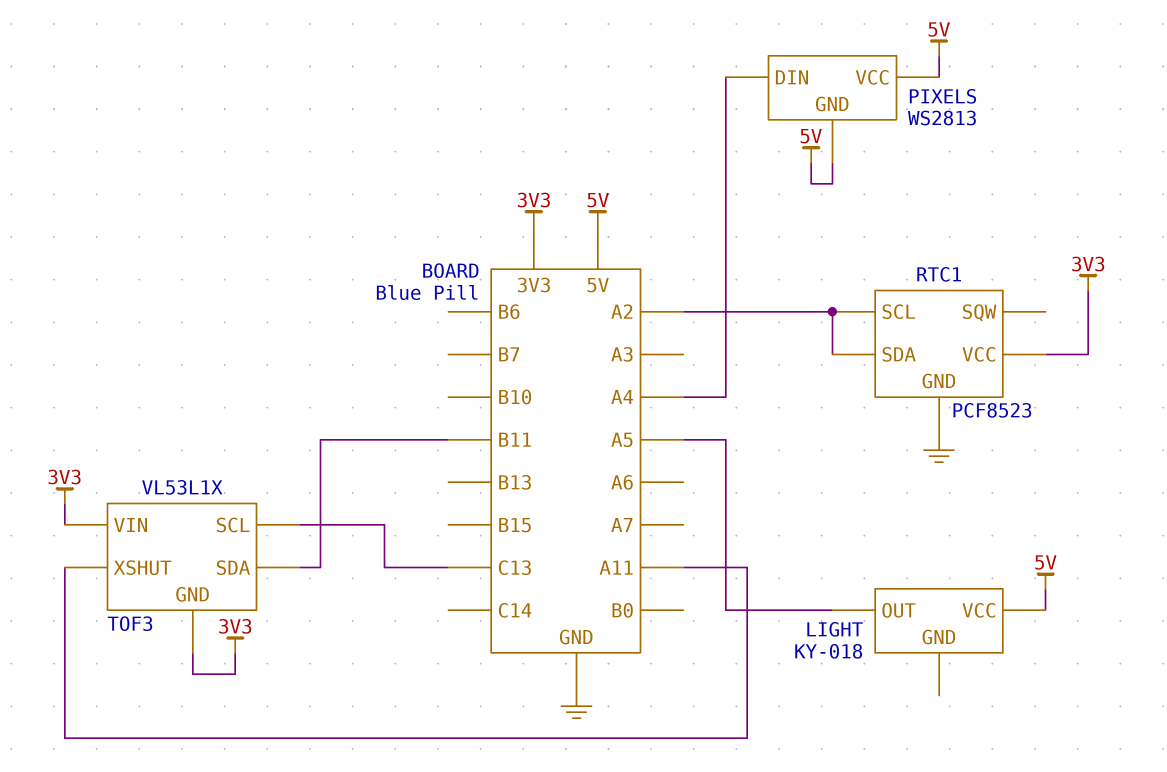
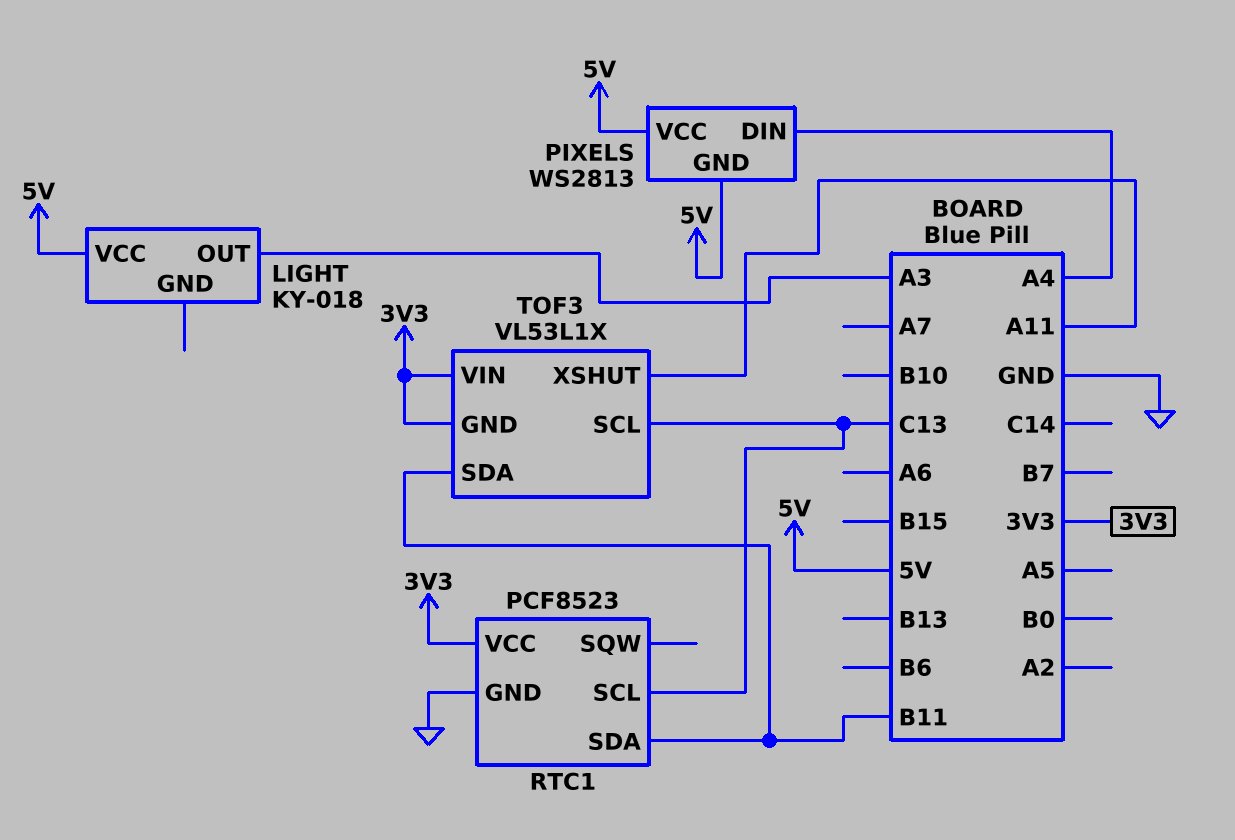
LIGHT pin OUT: A5 -> A3
RTC1 pin SCL: A2 -> C13
RTC1 pin SDA: A2 -> B11

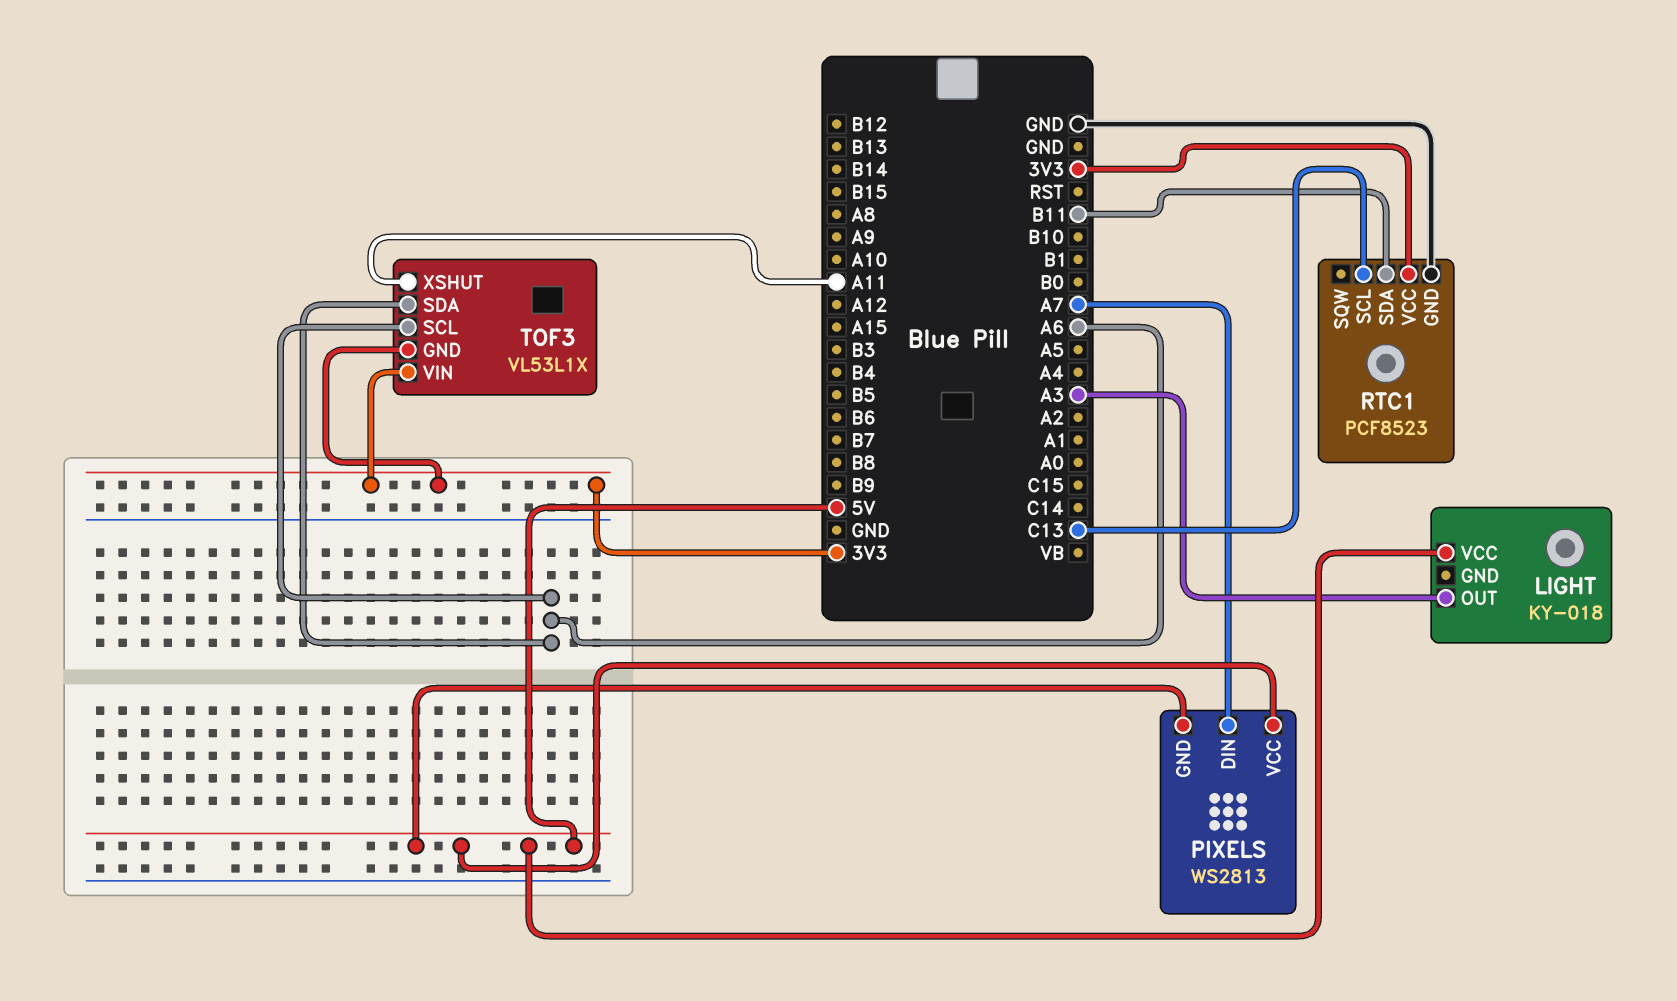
PIXELS pin DIN: A4 -> A7
TOF3 pin SCL: C13 -> A6
TOF3 pin SDA: B11 -> A6

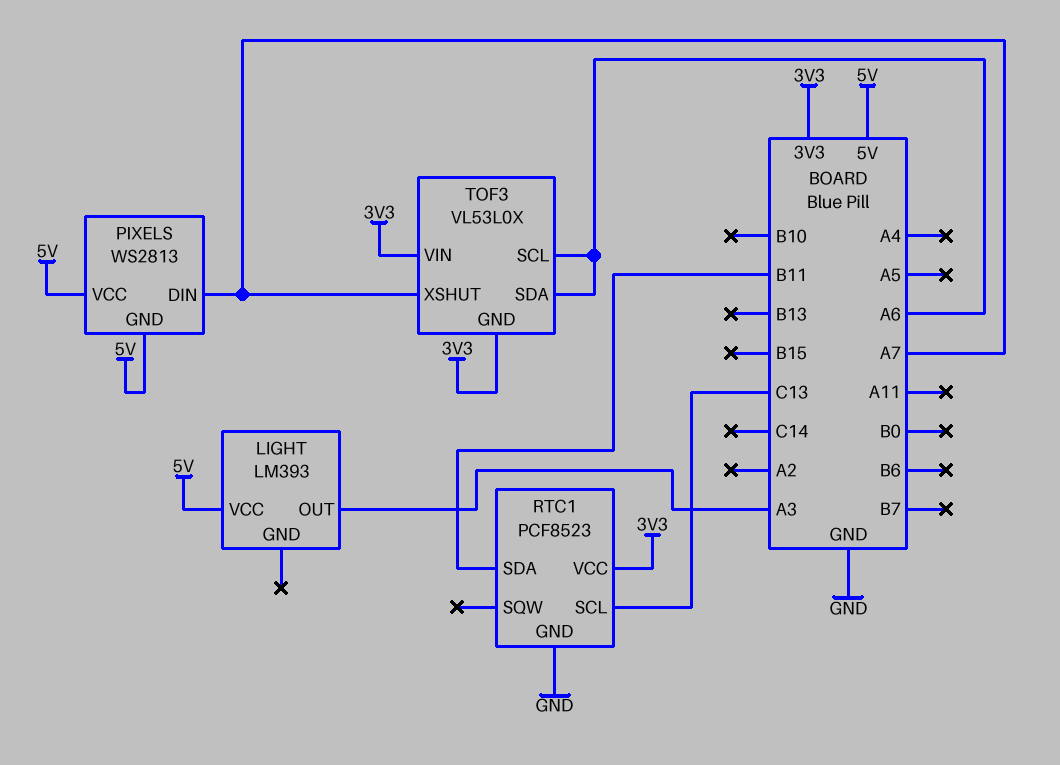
LIGHT: KY-018 -> LM393
TOF3: VL53L1X -> VL53L0X
TOF3 pin XSHUT: A11 -> A7

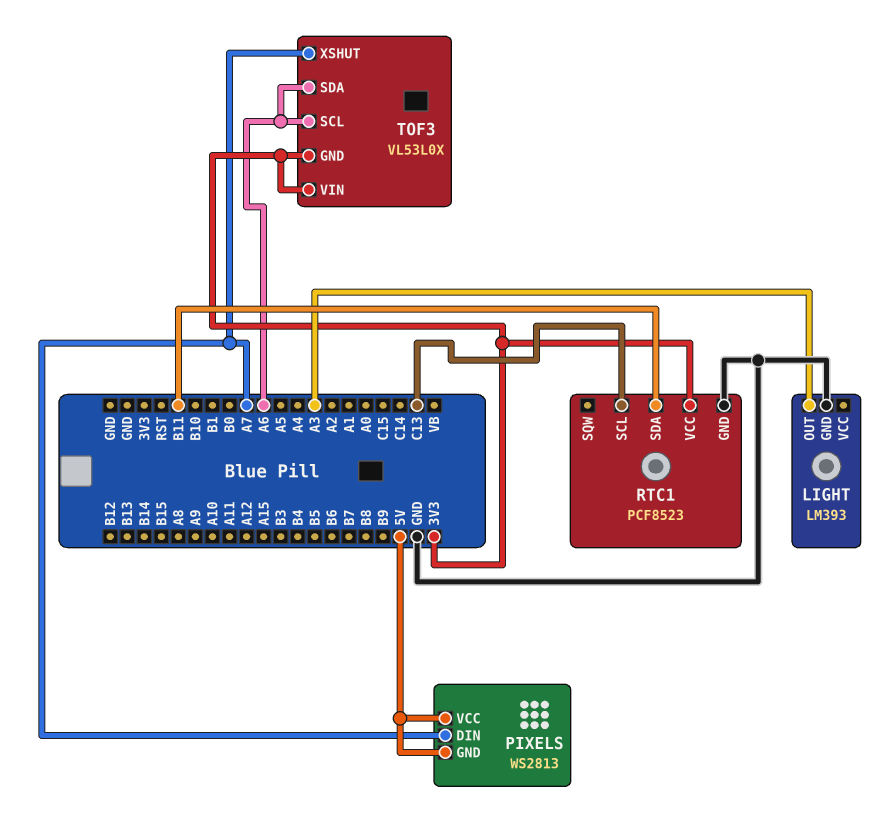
LIGHT pin GND: none -> GND
LIGHT pin VCC: 5V -> none

